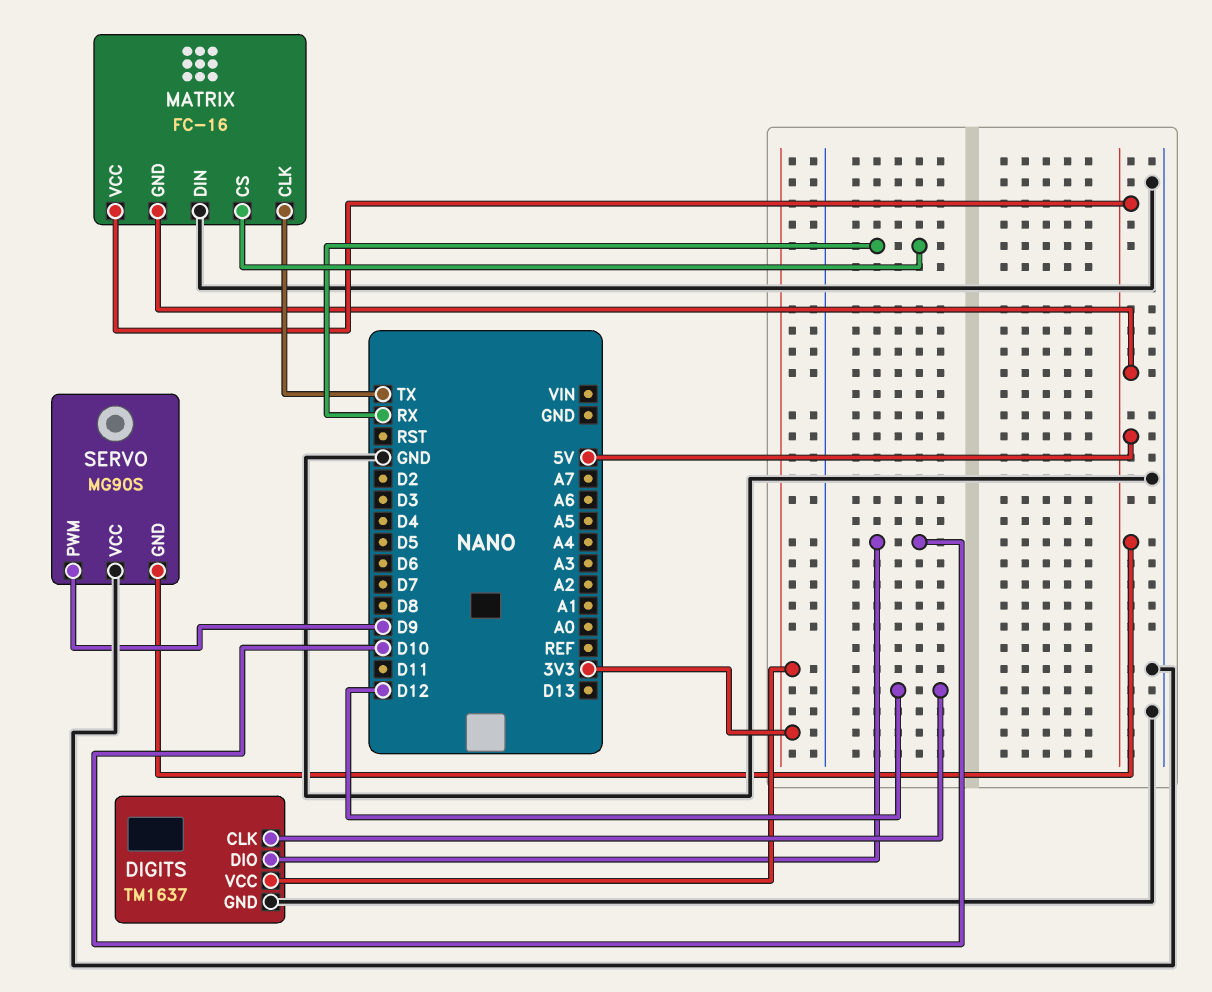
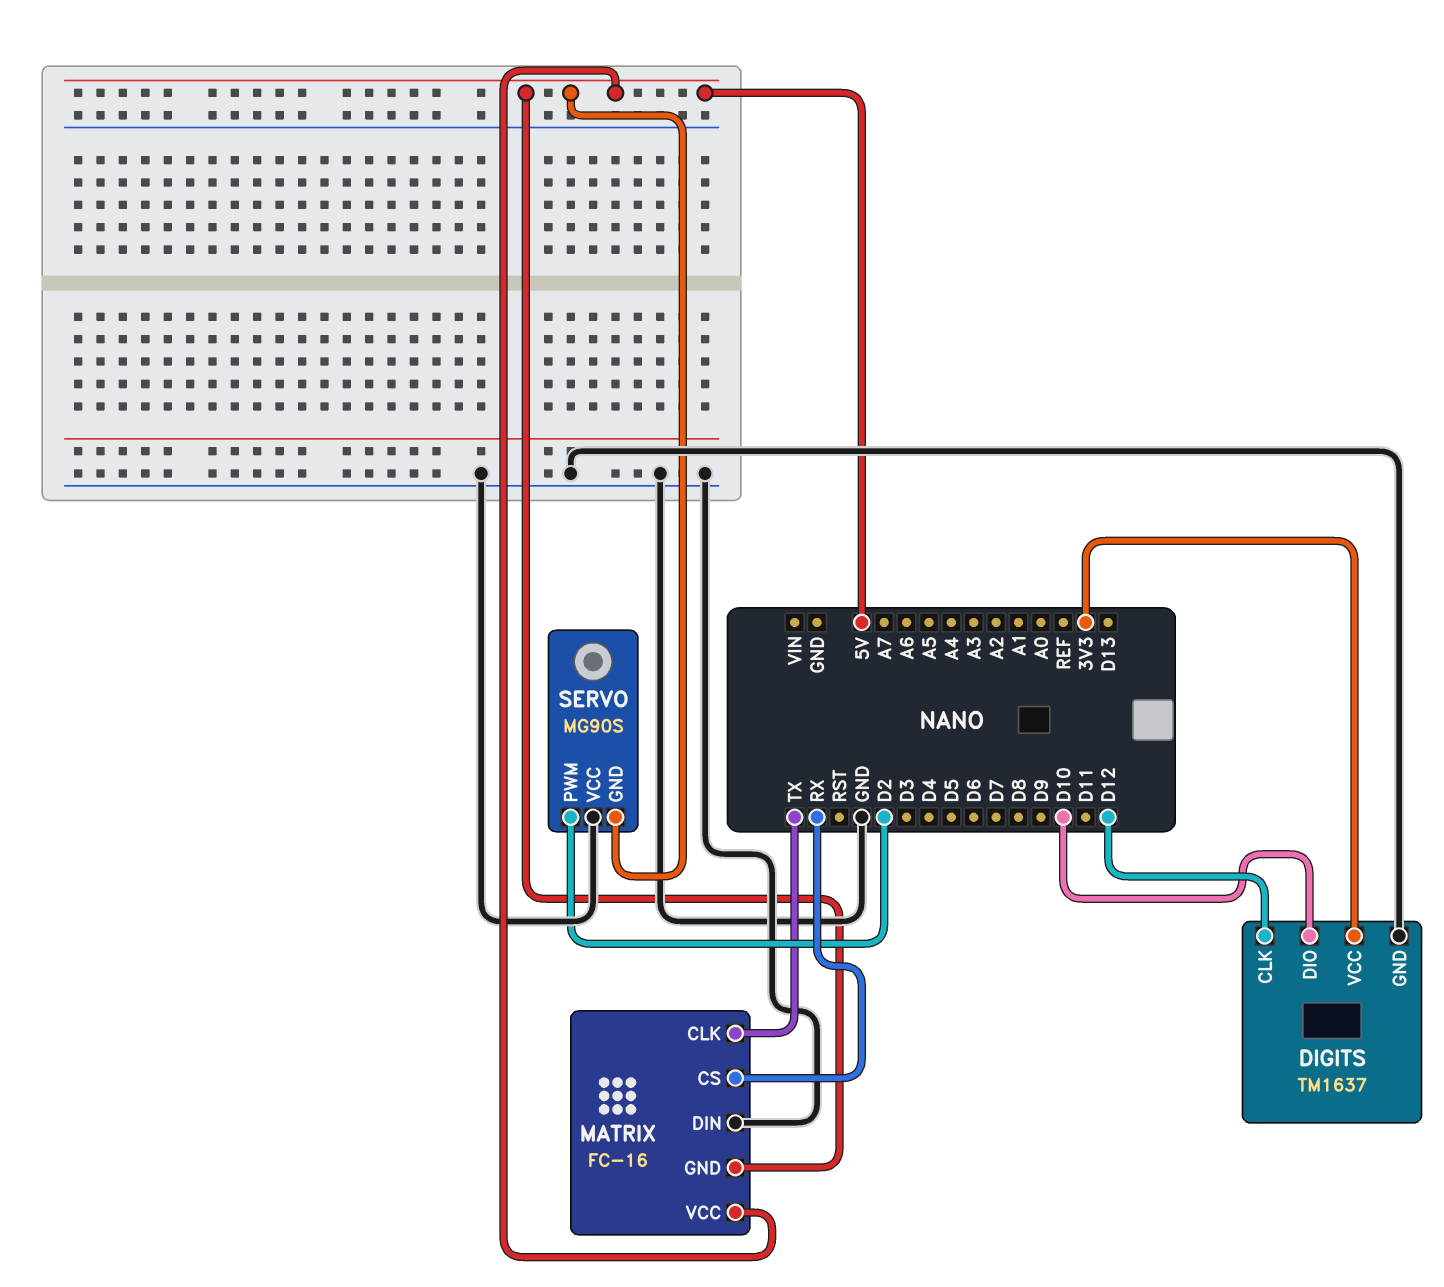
SERVO pin PWM: D9 -> D2

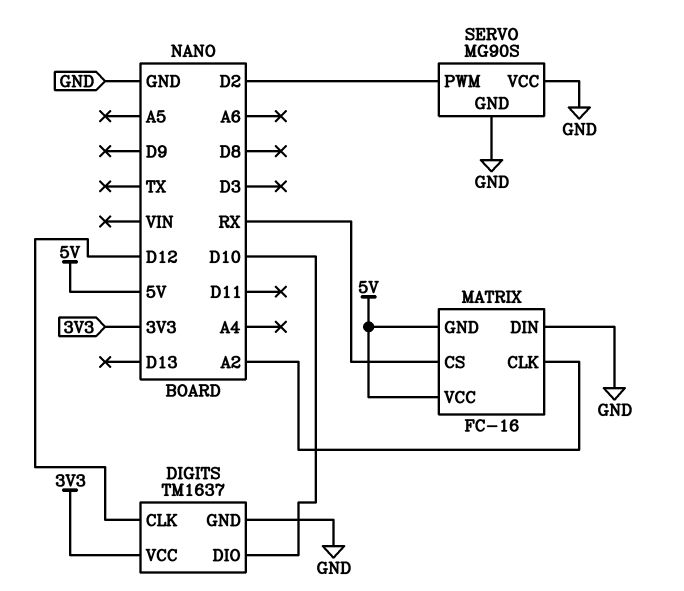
MATRIX pin CLK: TX -> A2
SERVO pin GND: 5V -> GND

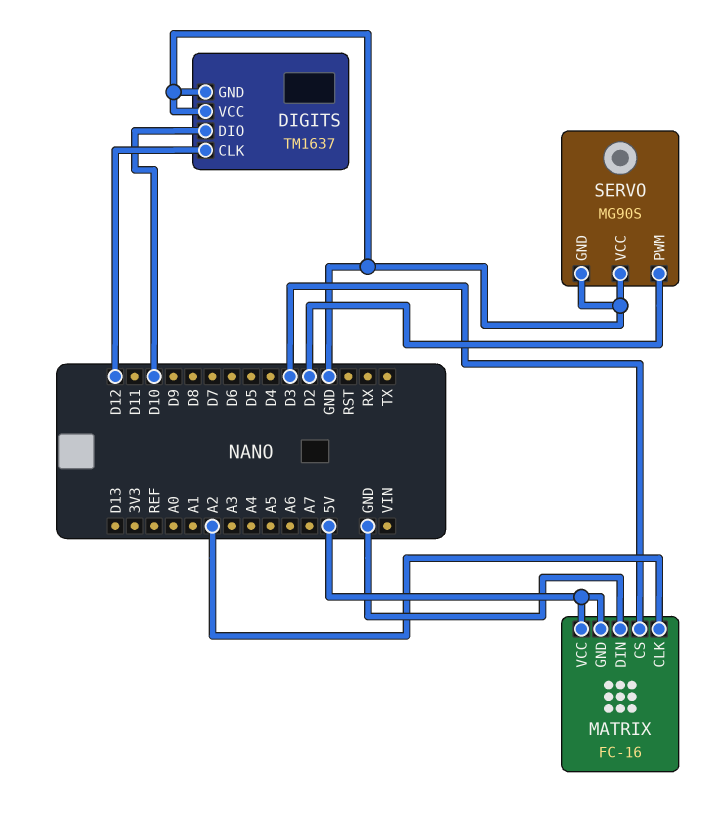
DIGITS pin VCC: 3V3 -> GND
MATRIX pin CS: RX -> D3

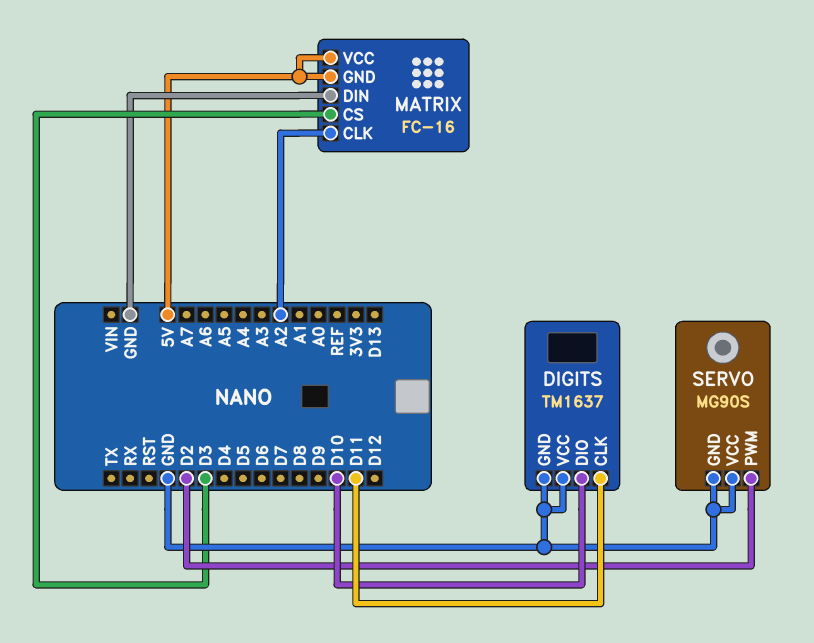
DIGITS pin CLK: D12 -> D11

